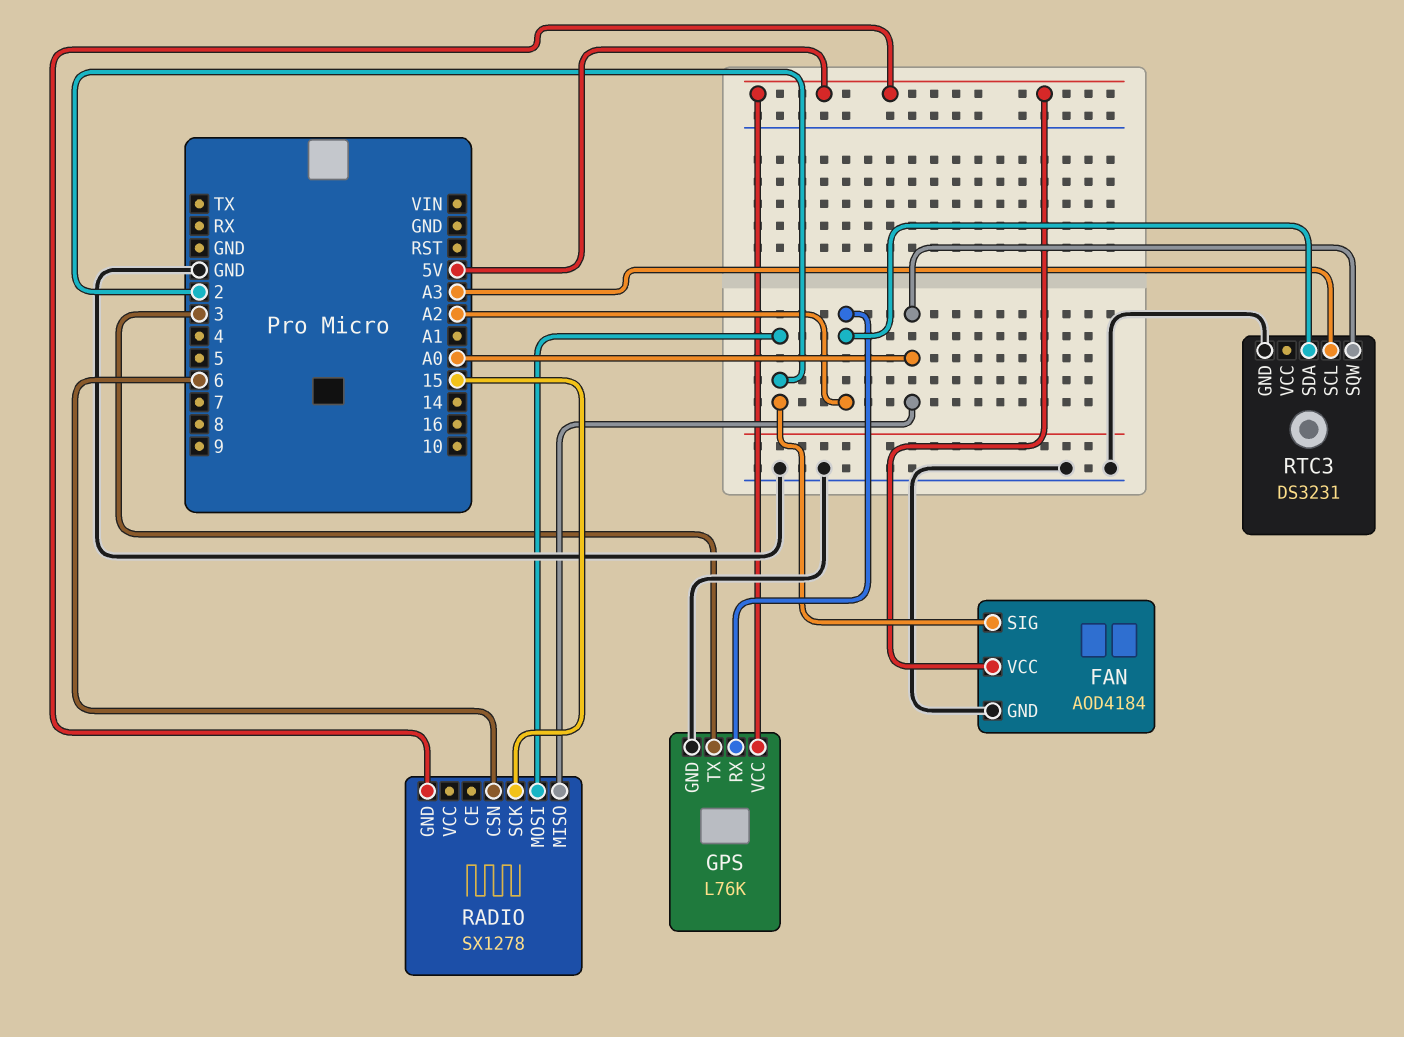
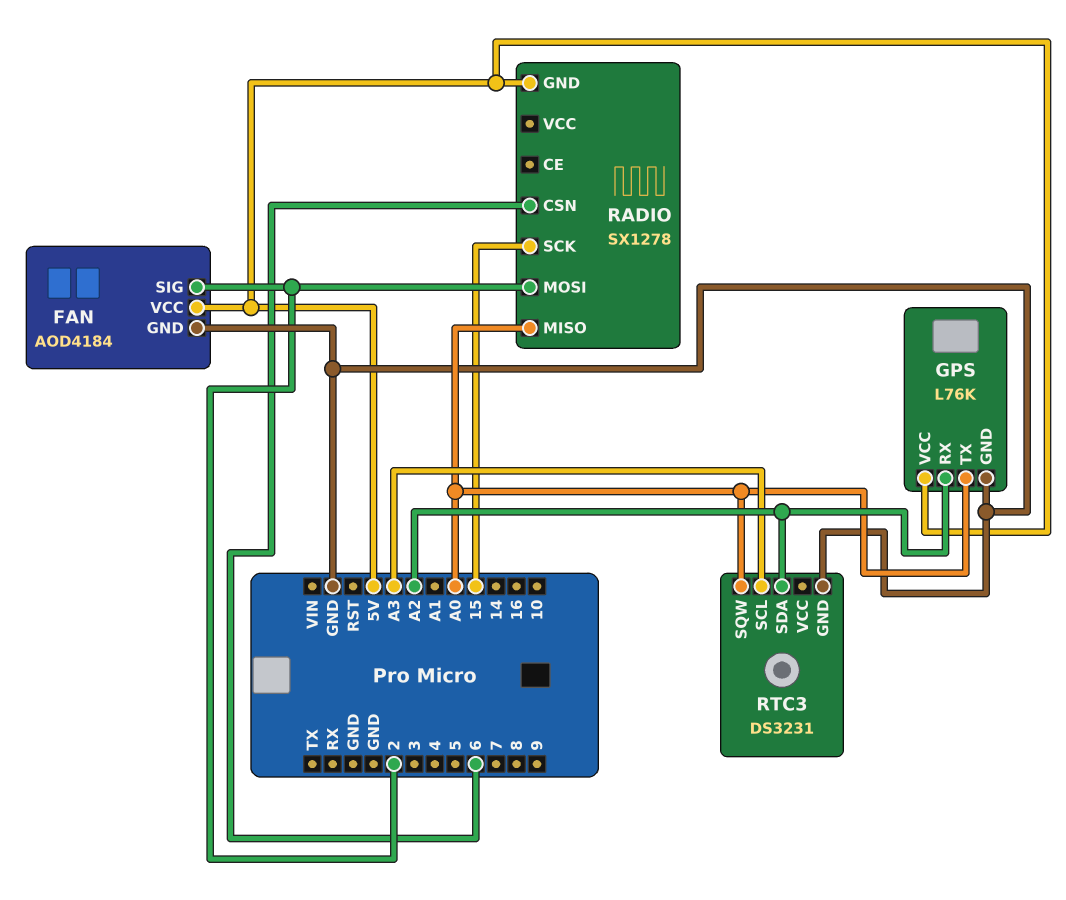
GPS pin TX: 3 -> A0

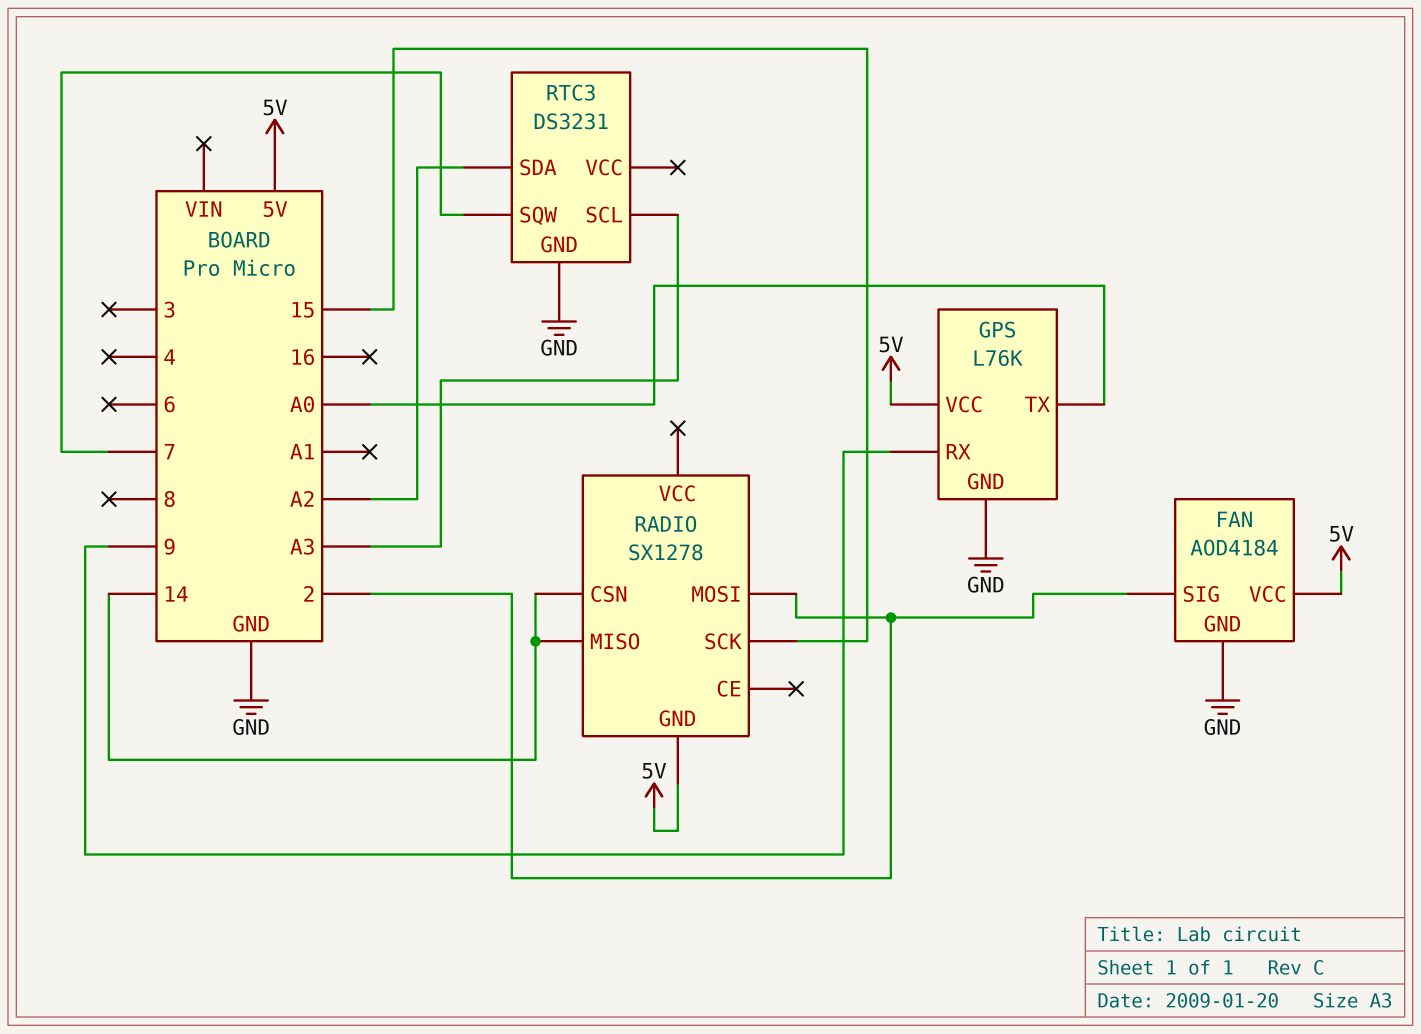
GPS pin RX: A2 -> 9
RADIO pin CSN: 6 -> 14
RADIO pin MISO: A0 -> 14
RTC3 pin SQW: A0 -> 7

